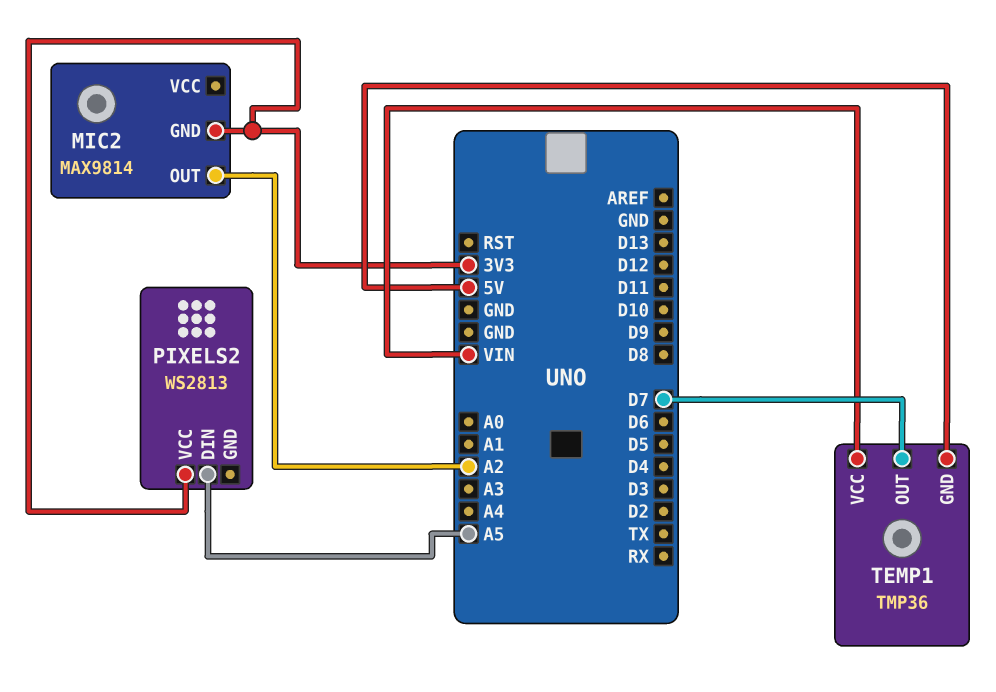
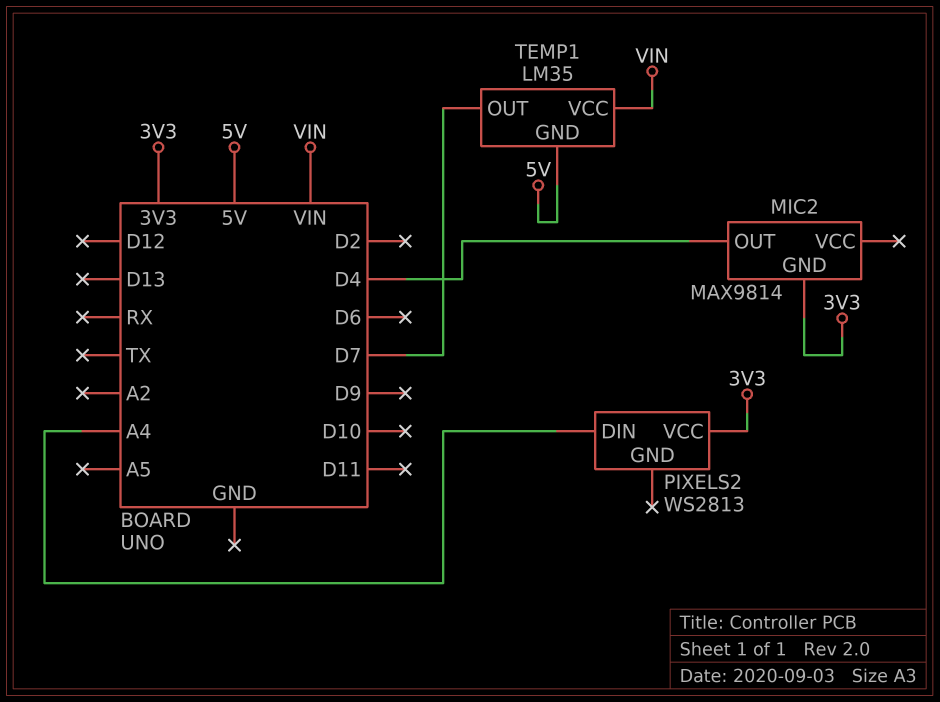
MIC2 pin OUT: A2 -> D4
PIXELS2 pin DIN: A5 -> A4
TEMP1: TMP36 -> LM35

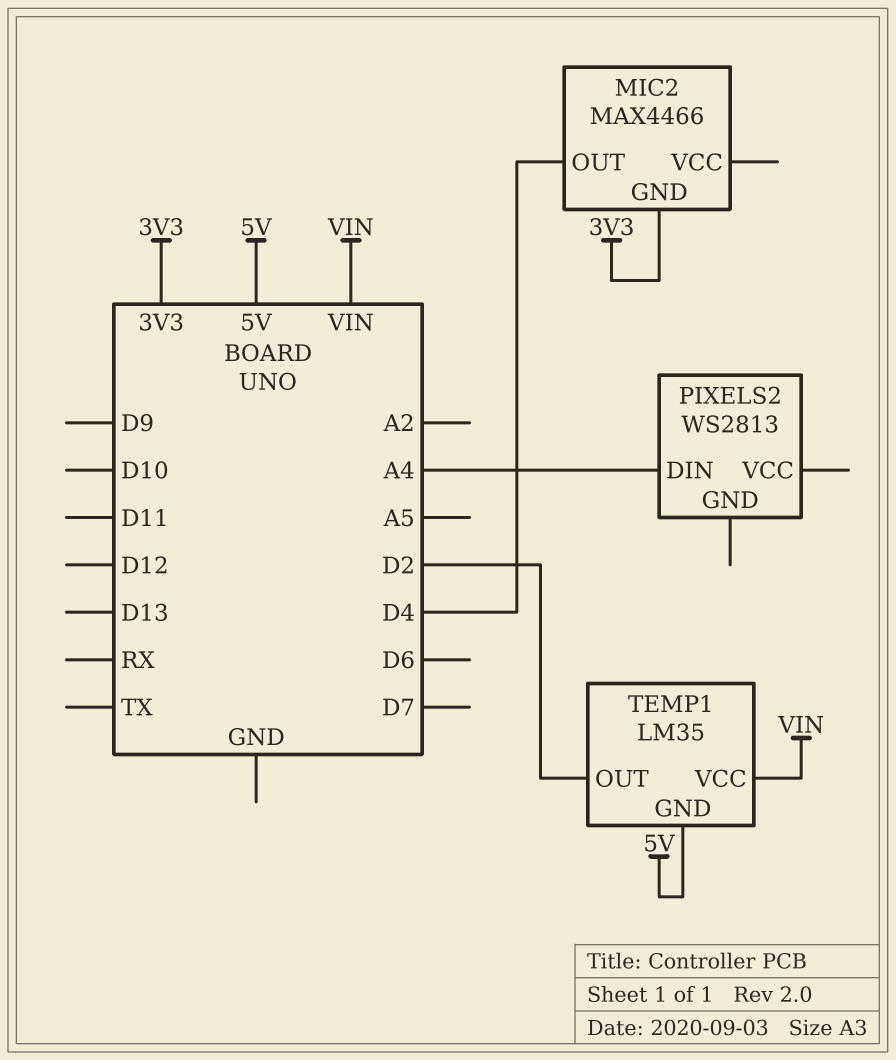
MIC2: MAX9814 -> MAX4466
PIXELS2 pin VCC: 3V3 -> none
TEMP1 pin OUT: D7 -> D2

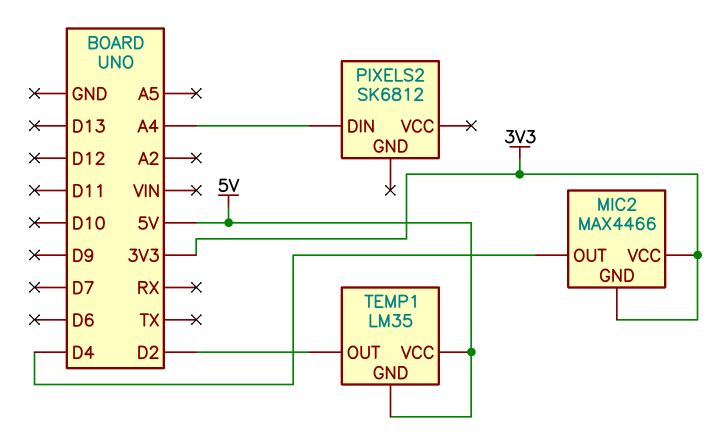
MIC2 pin VCC: none -> 3V3
PIXELS2: WS2813 -> SK6812
TEMP1 pin VCC: VIN -> 5V

